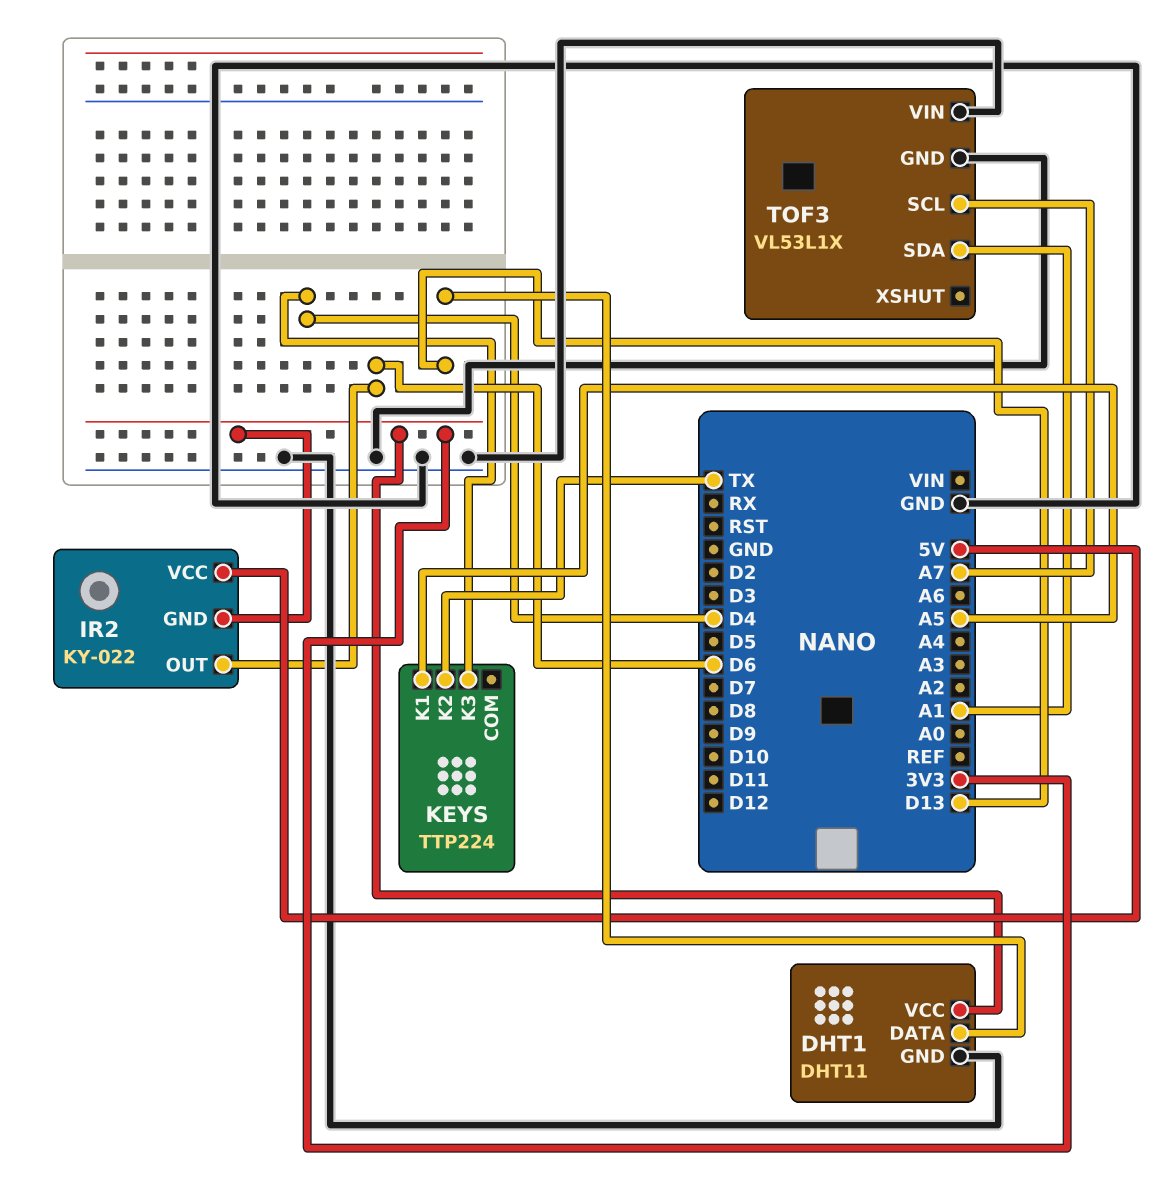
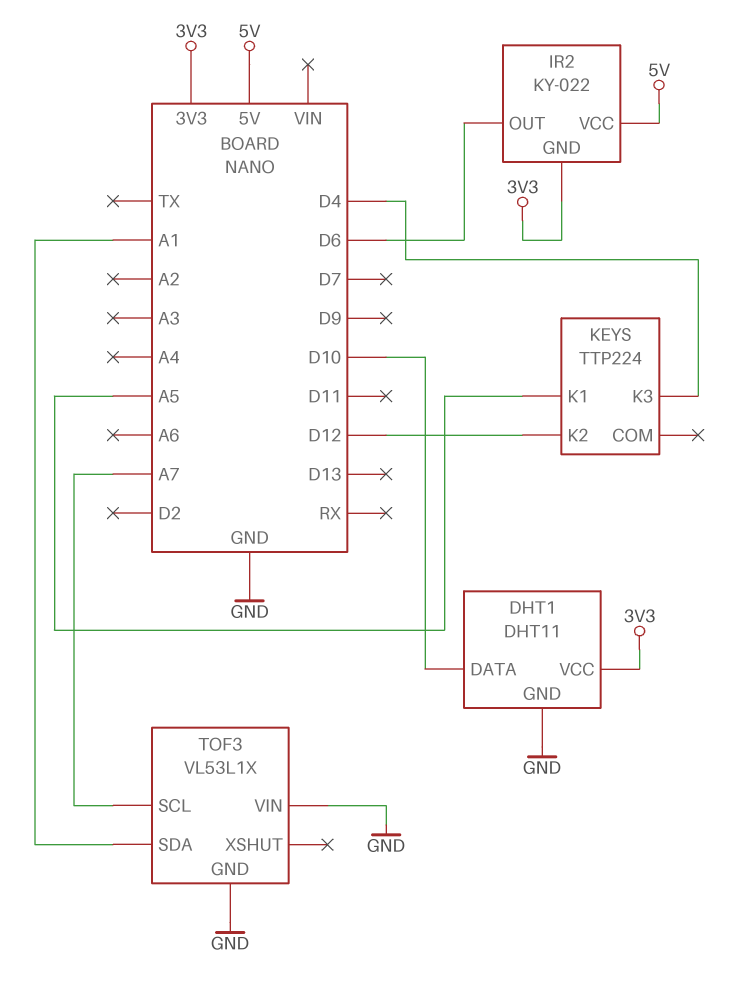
DHT1 pin DATA: D13 -> D10
KEYS pin K2: TX -> D12

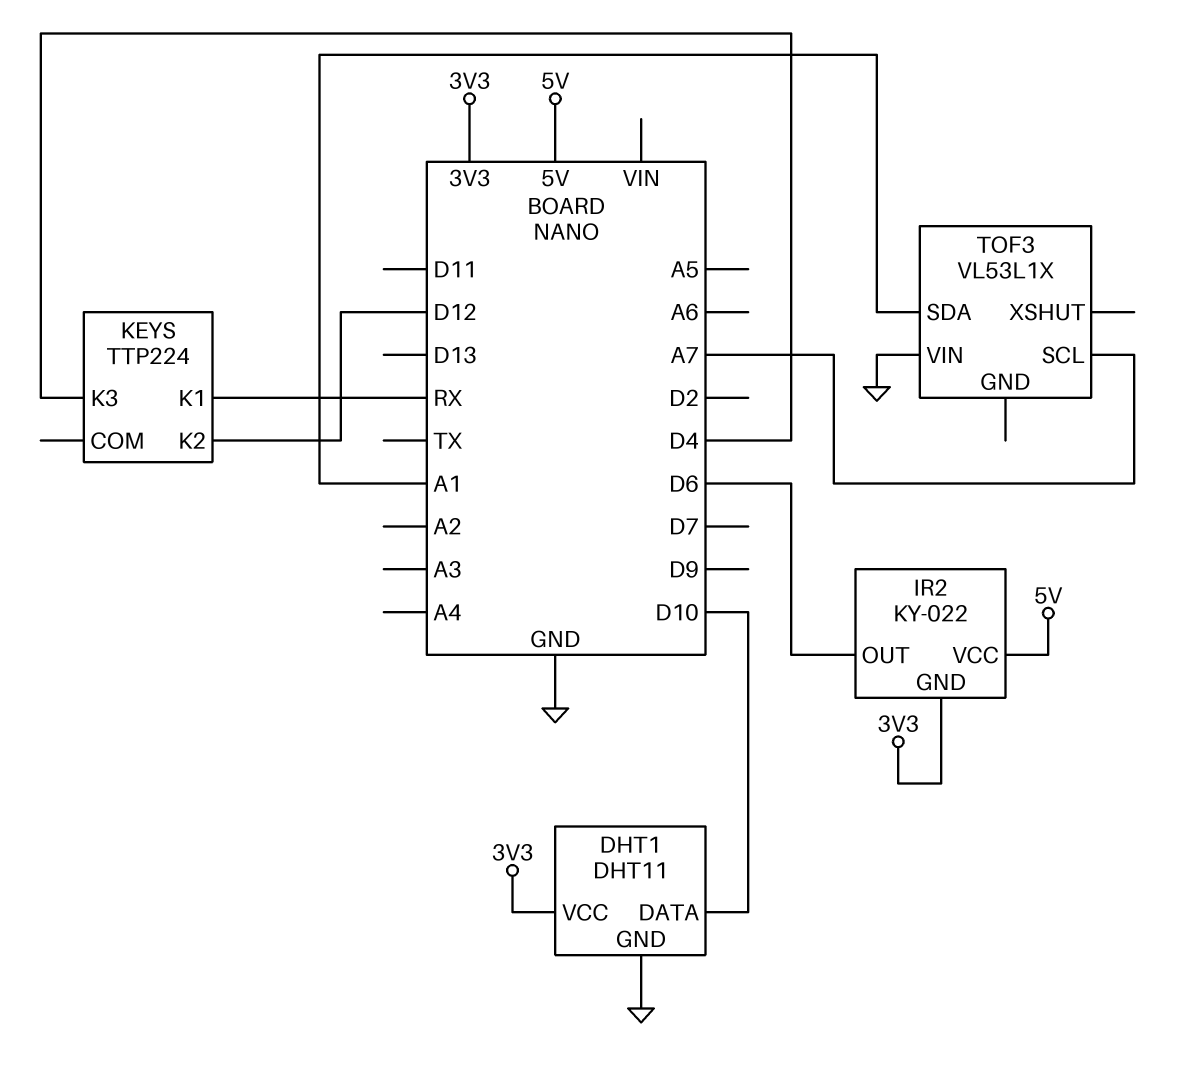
KEYS pin K1: A5 -> RX
TOF3 pin GND: GND -> none

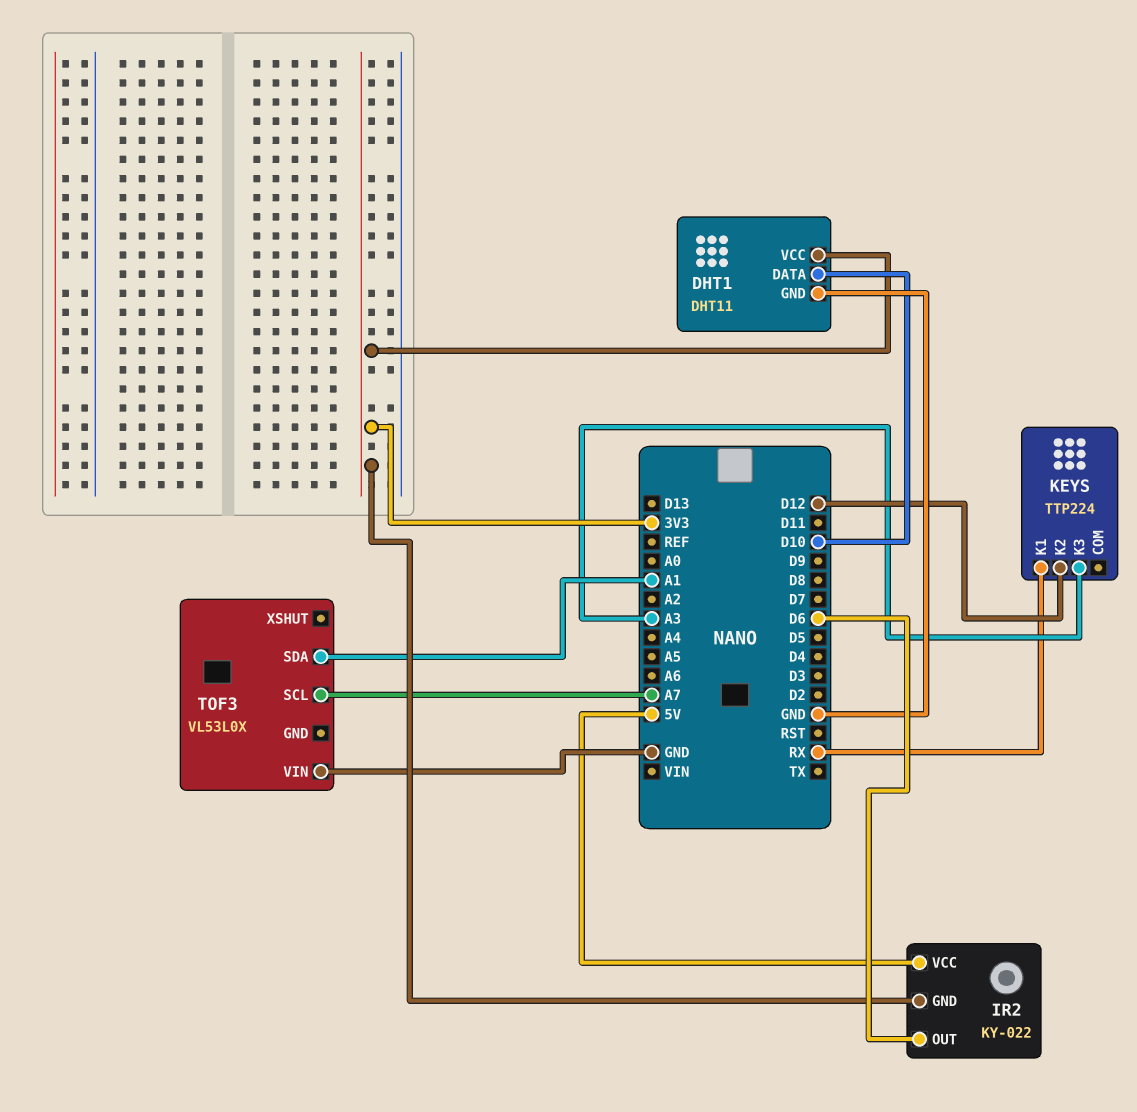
KEYS pin K3: D4 -> A3
TOF3: VL53L1X -> VL53L0X

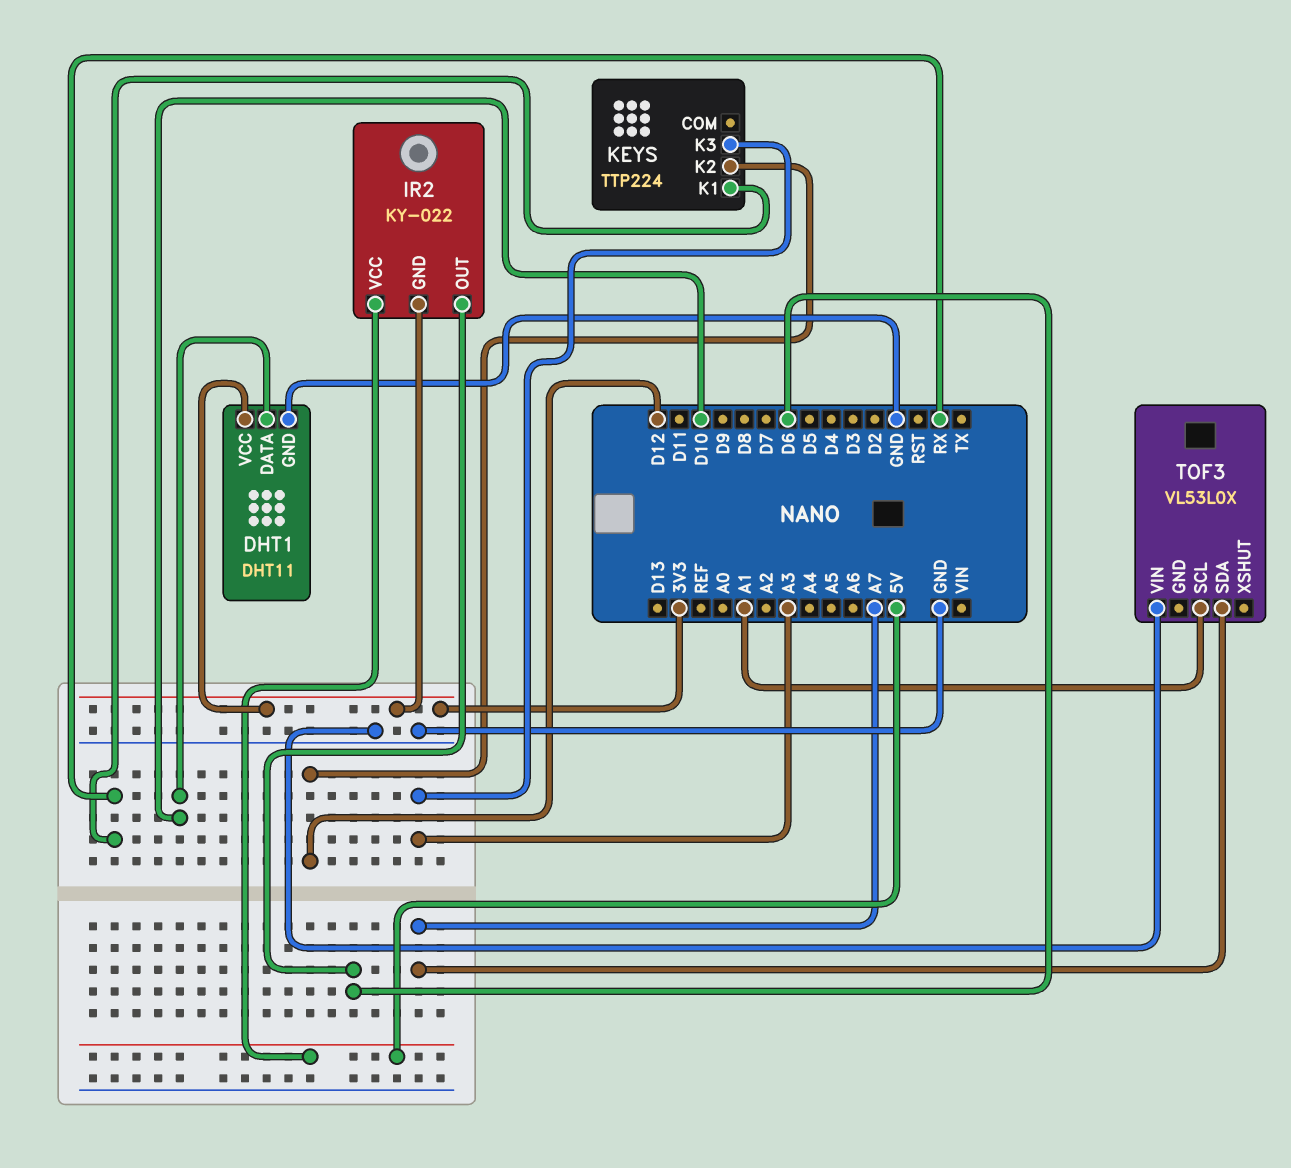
TOF3 pin SCL: A7 -> A1
TOF3 pin SDA: A1 -> A7

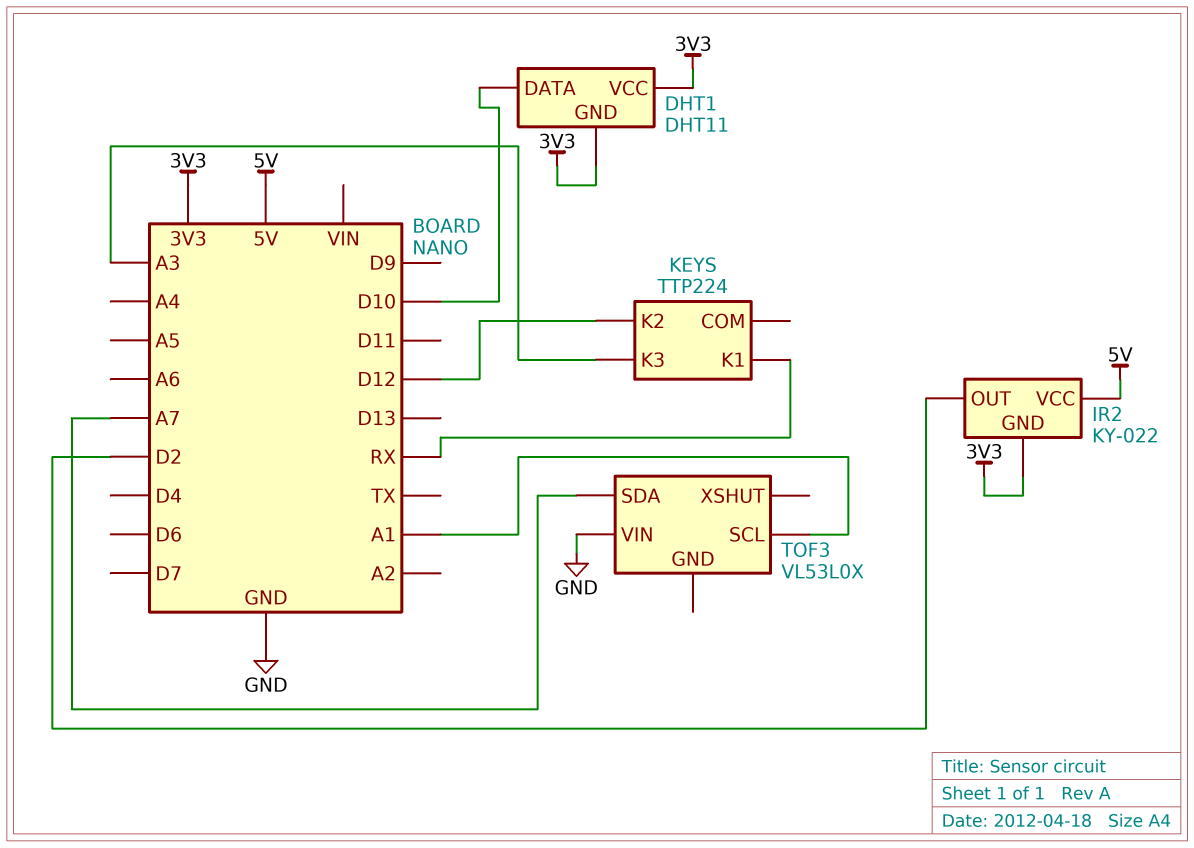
DHT1 pin GND: GND -> 3V3
IR2 pin OUT: D6 -> D2

